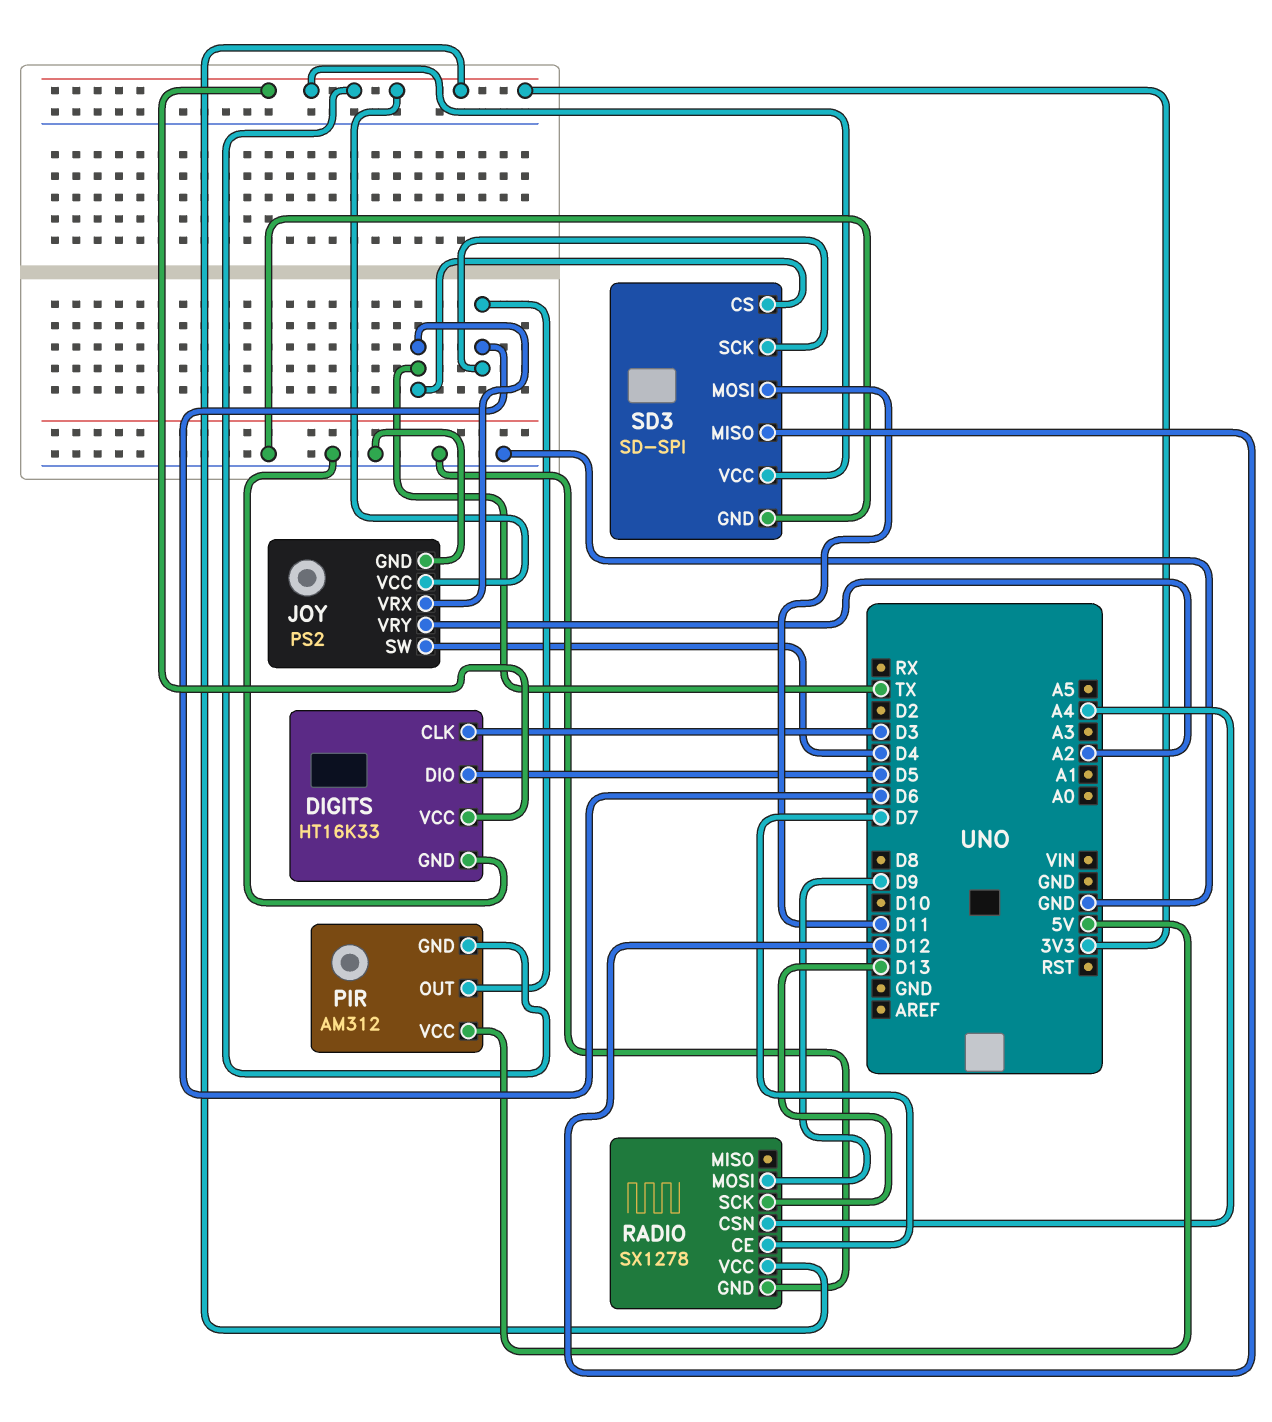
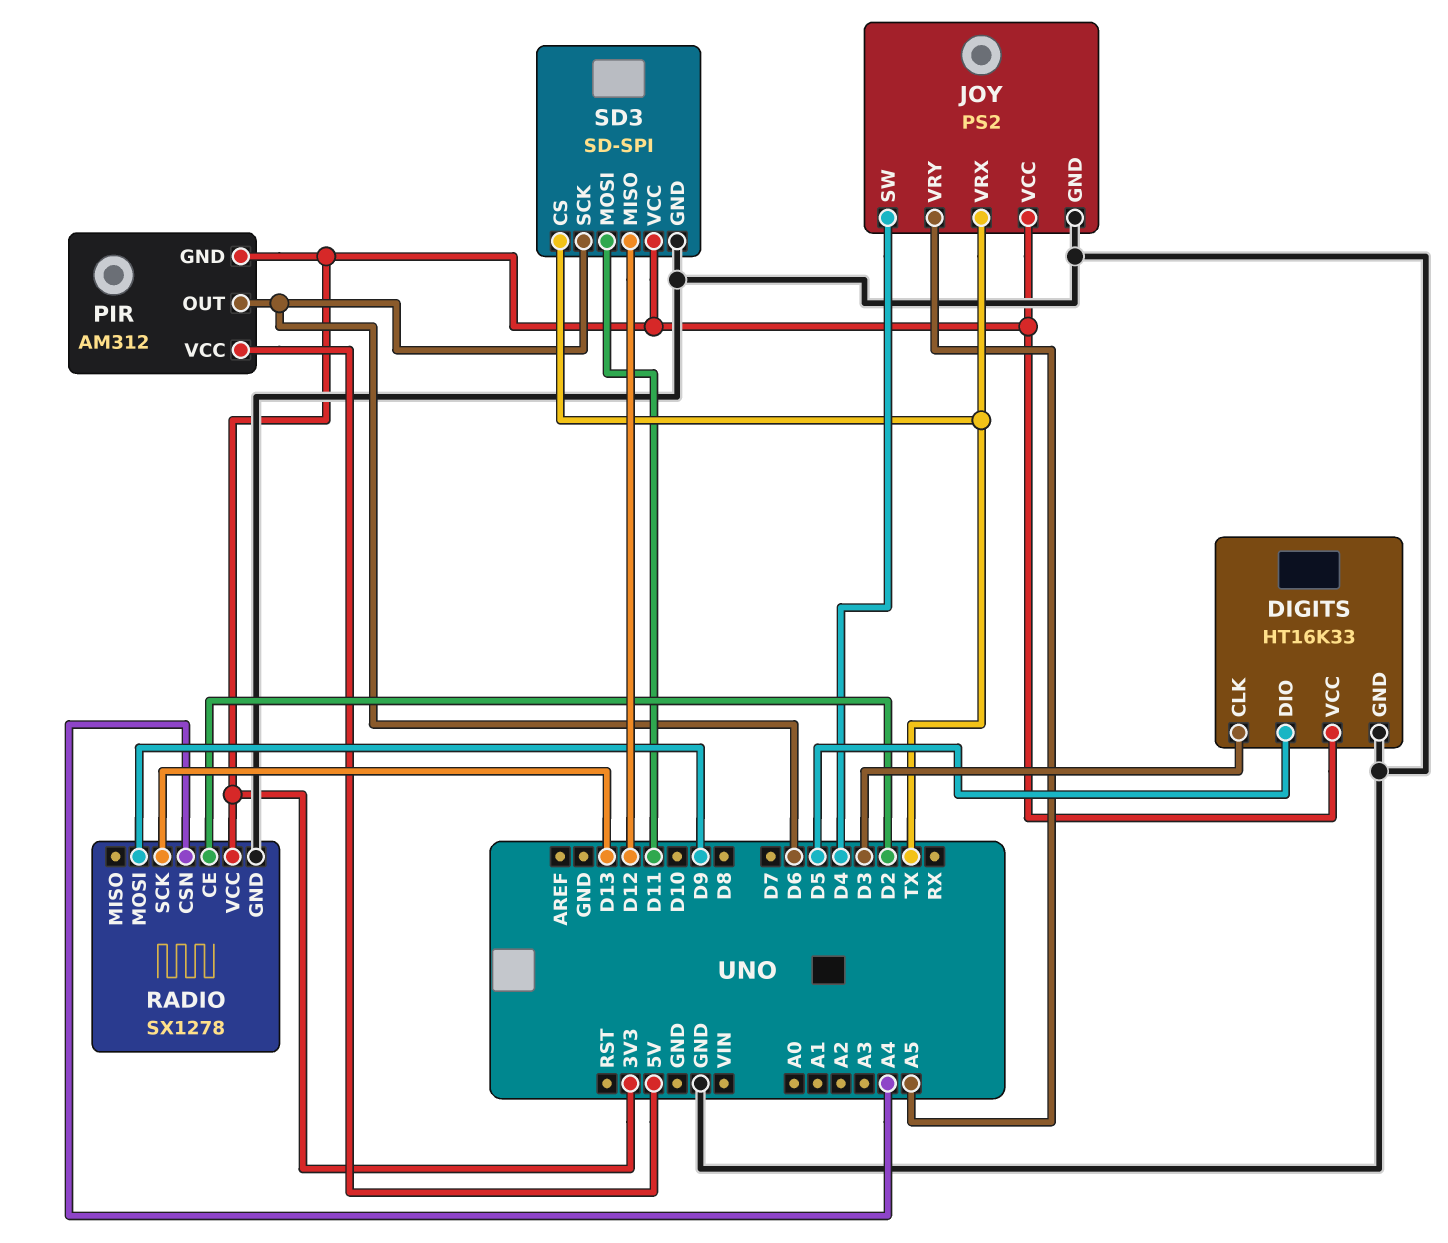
JOY pin VRY: A2 -> A5
RADIO pin CE: D7 -> D2

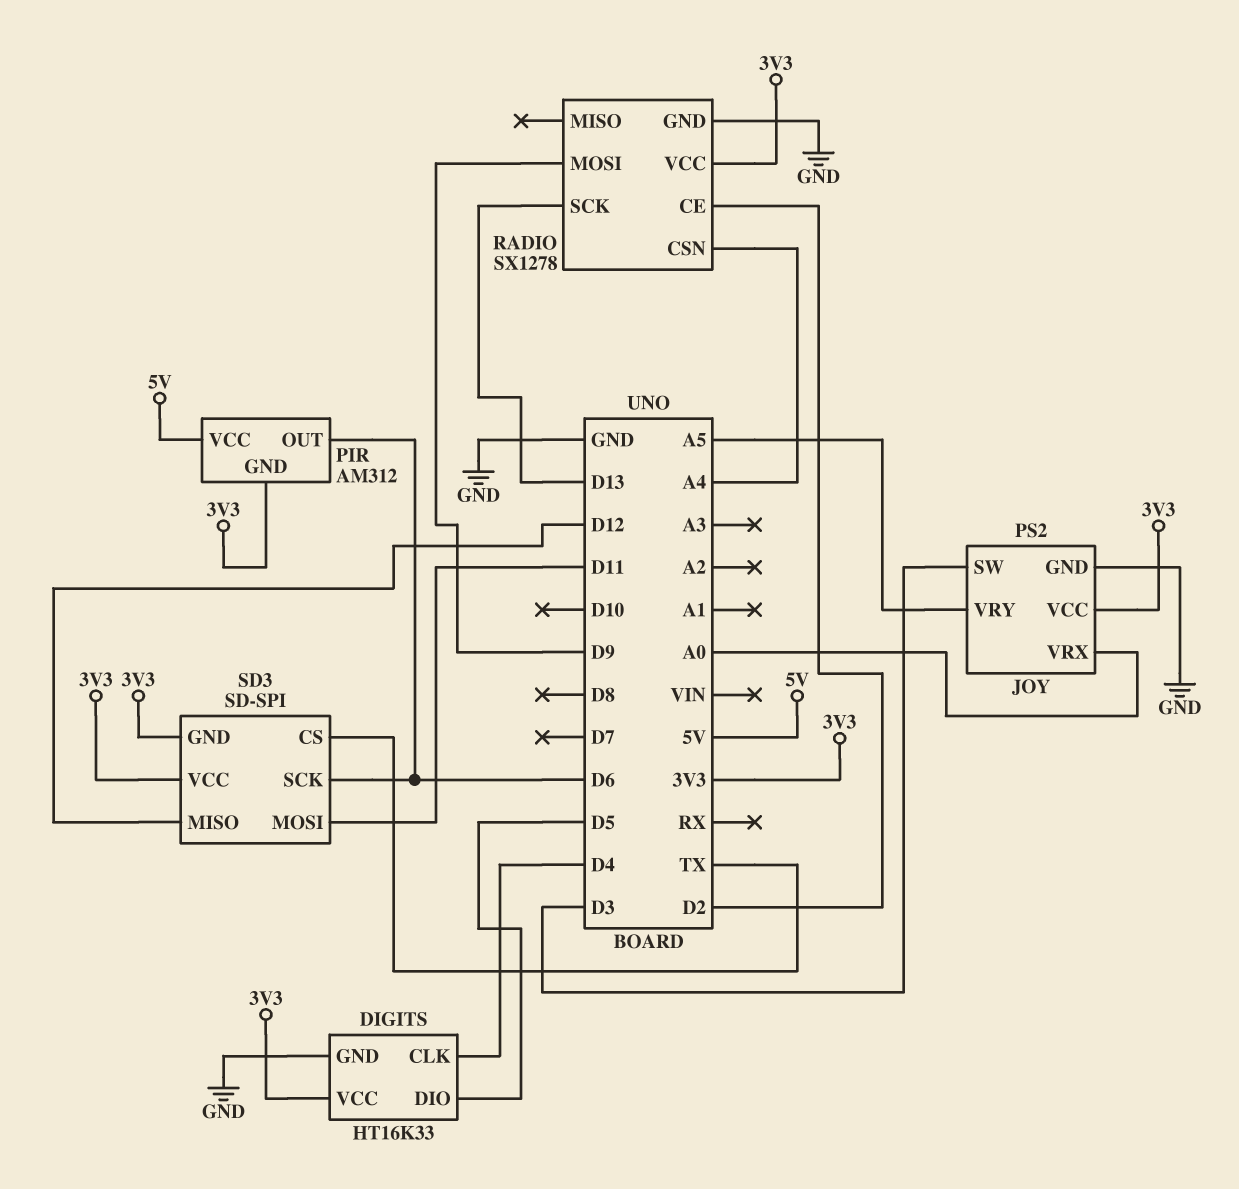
DIGITS pin CLK: D3 -> D4
JOY pin SW: D4 -> D3
JOY pin VRX: TX -> A0
SD3 pin GND: GND -> 3V3

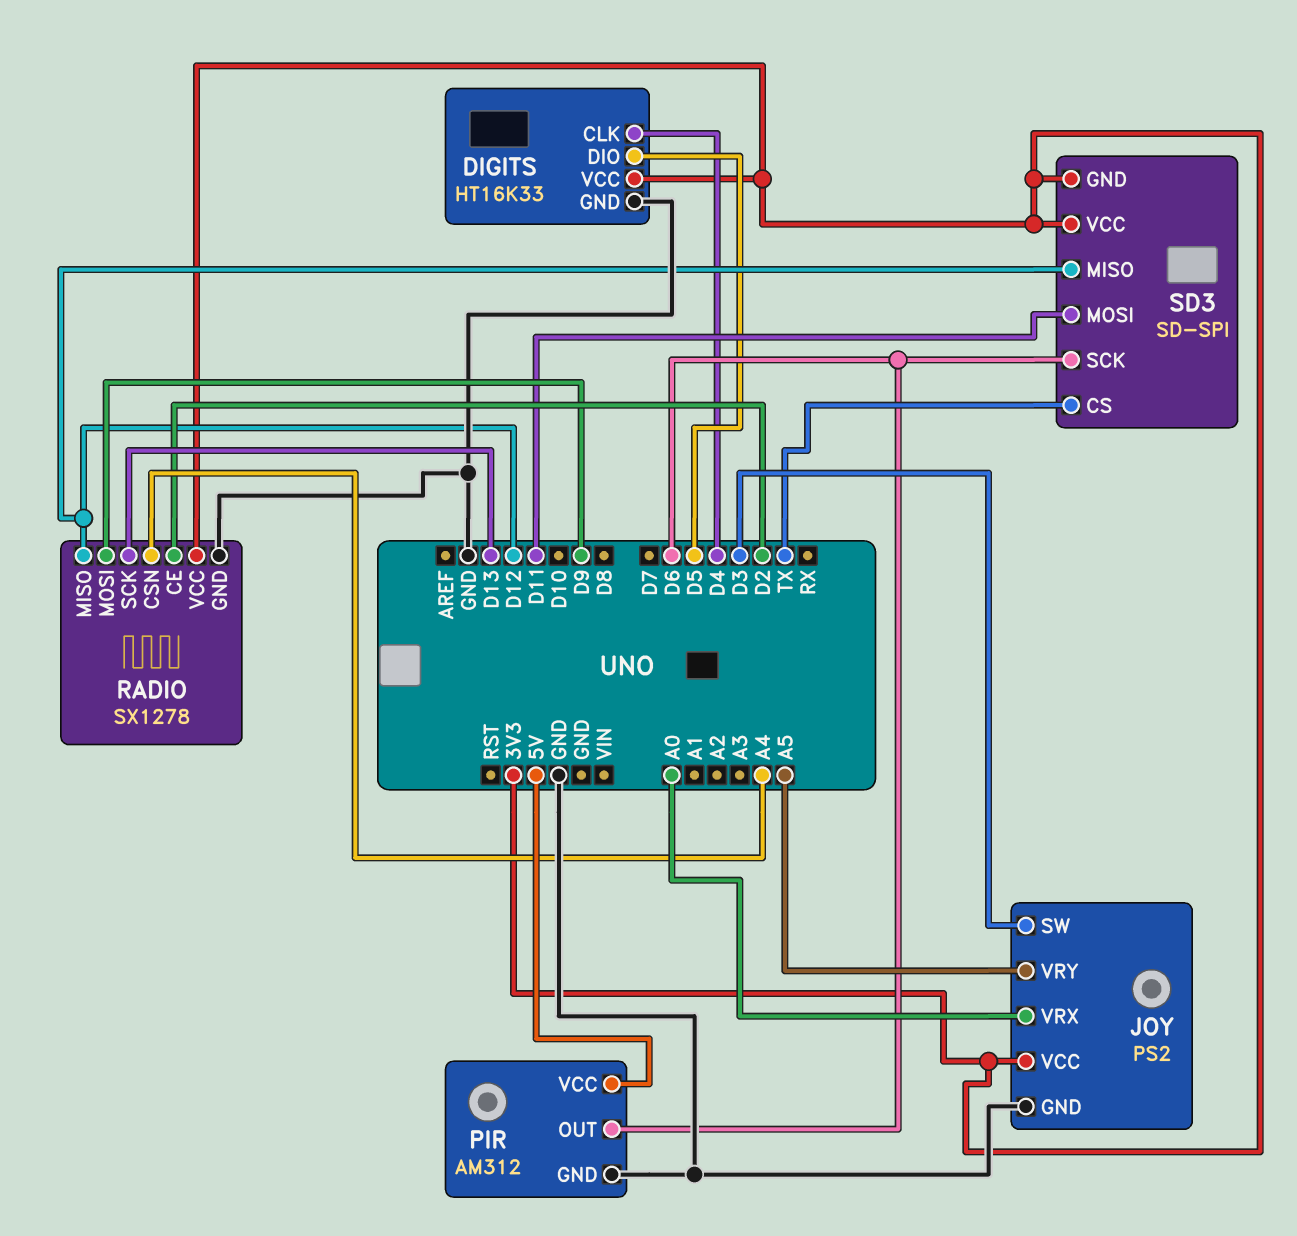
PIR pin GND: 3V3 -> GND
RADIO pin MISO: none -> D12

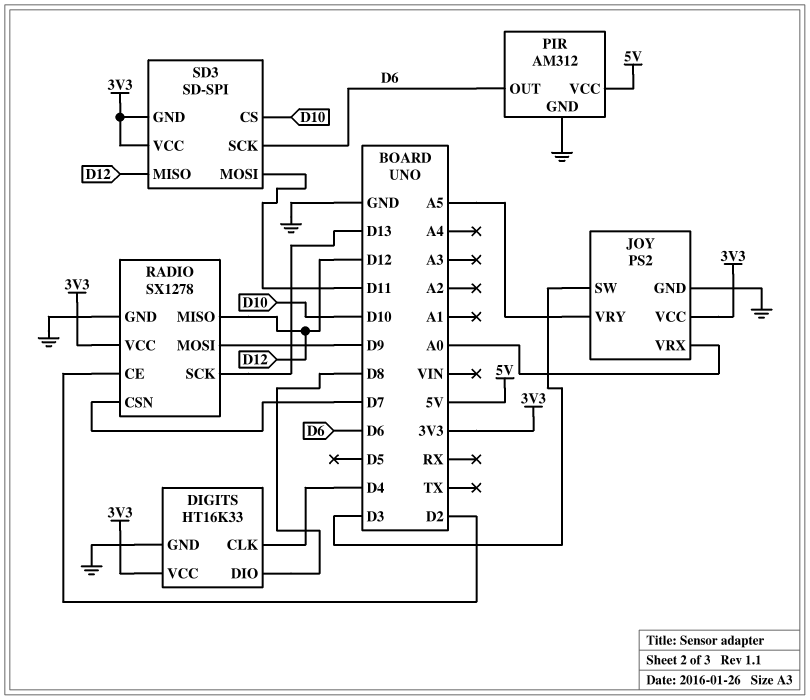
DIGITS pin DIO: D5 -> D8
RADIO pin CSN: A4 -> D7
SD3 pin CS: TX -> D10

